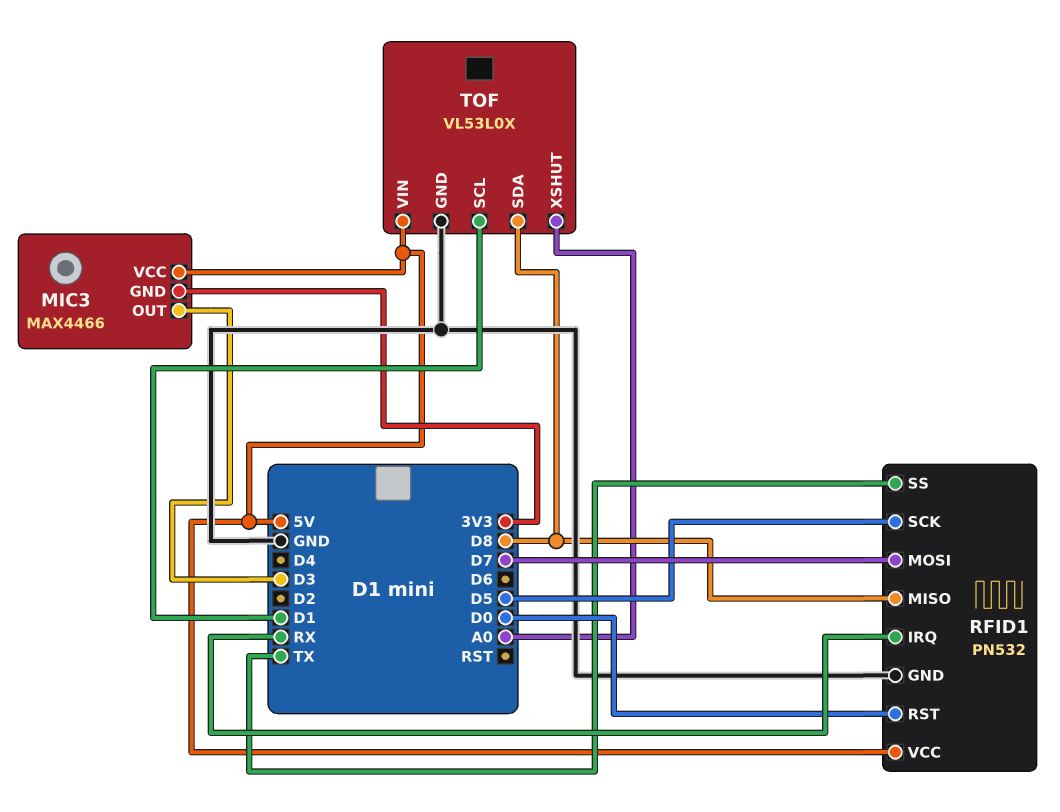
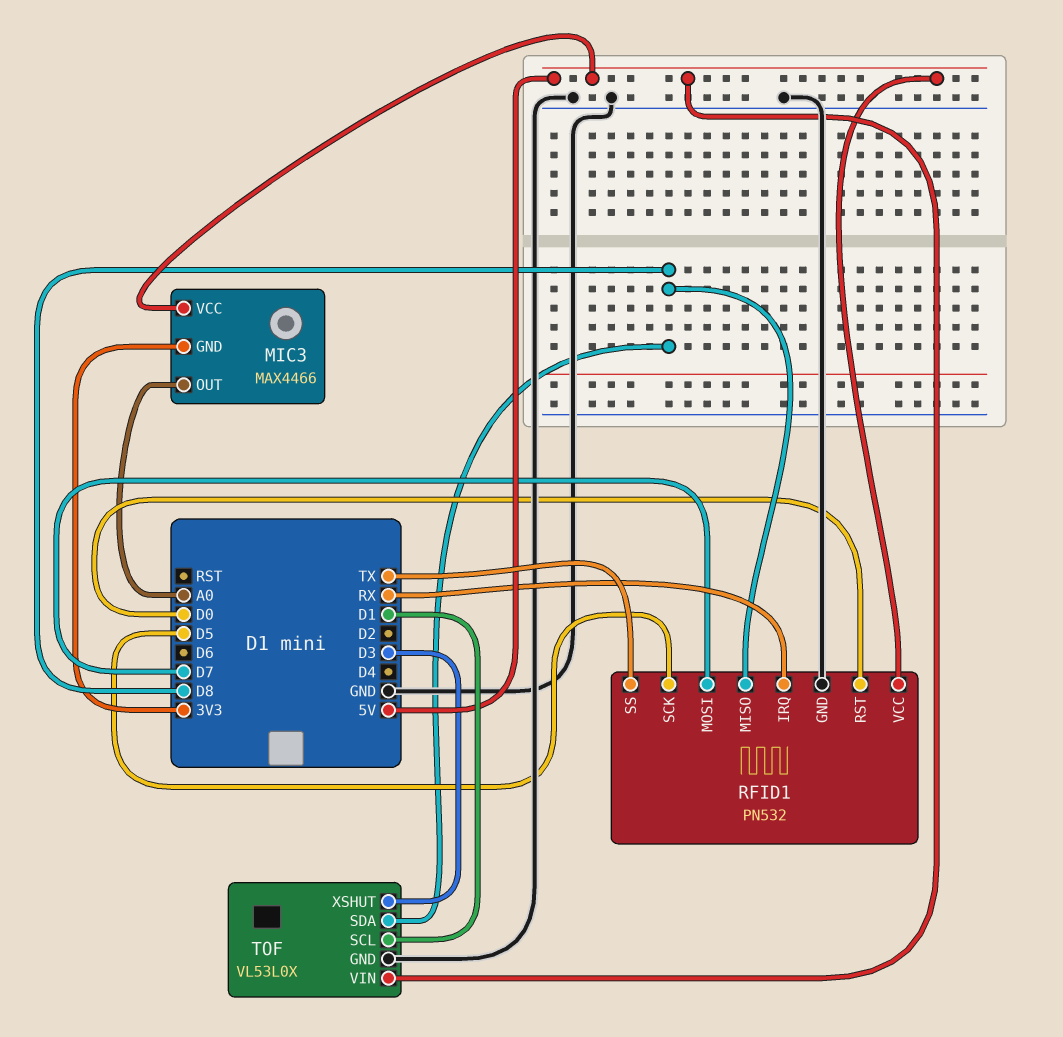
MIC3 pin OUT: D3 -> A0
TOF pin XSHUT: A0 -> D3

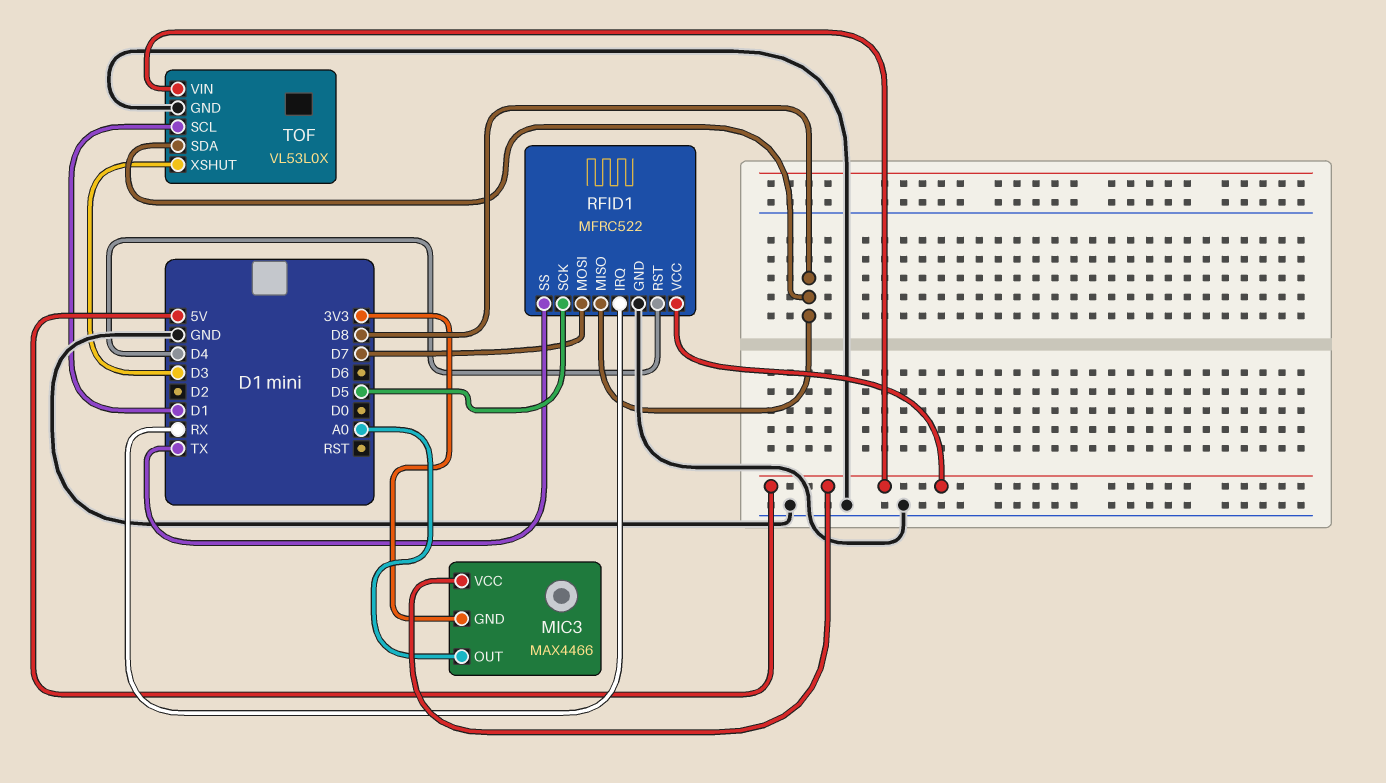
RFID1: PN532 -> MFRC522
RFID1 pin RST: D0 -> D4

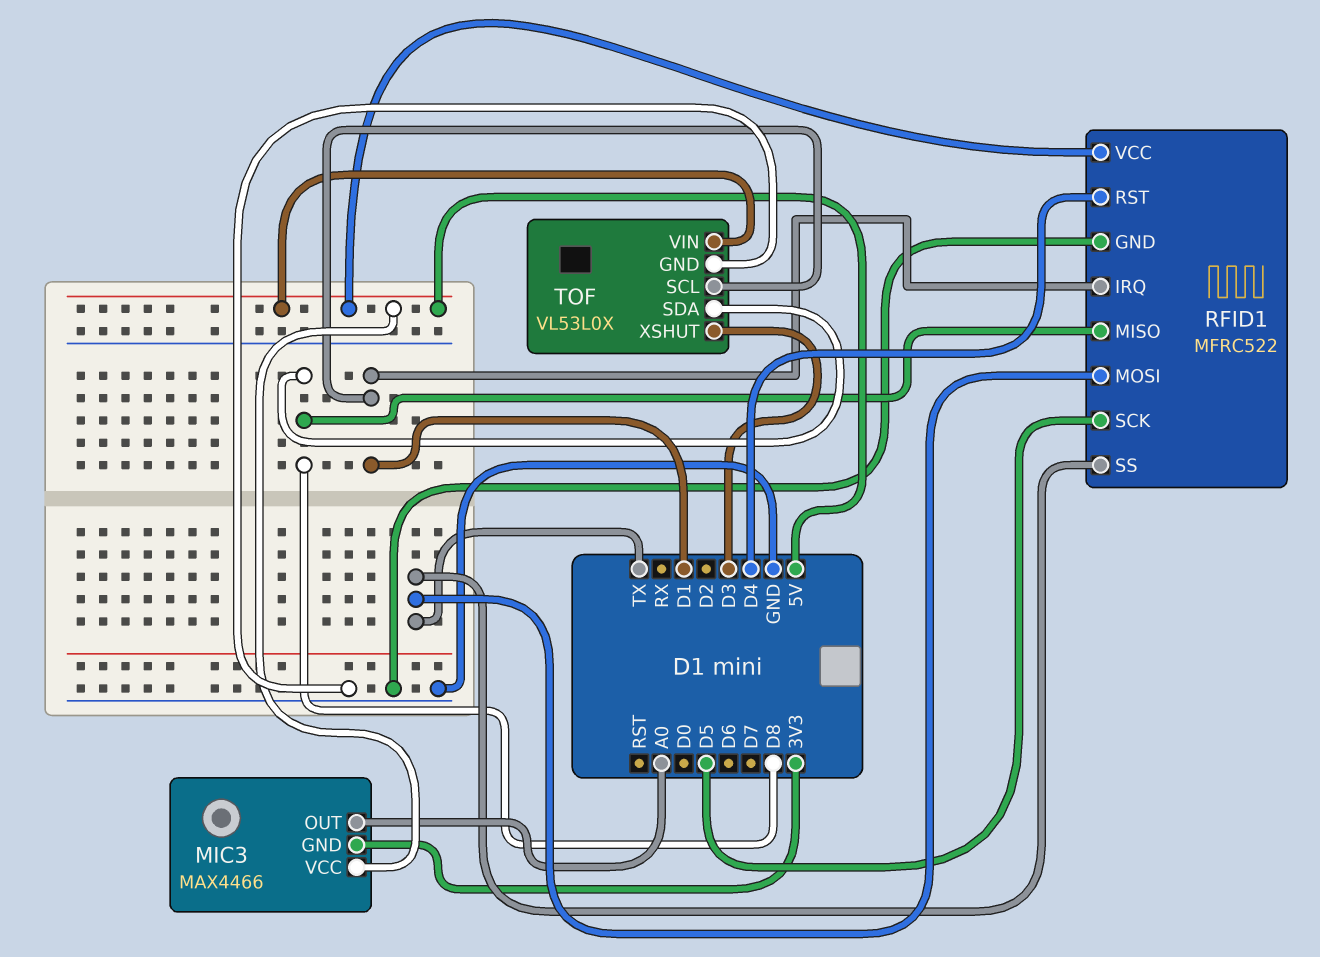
RFID1 pin IRQ: RX -> D1
RFID1 pin MOSI: D7 -> TX

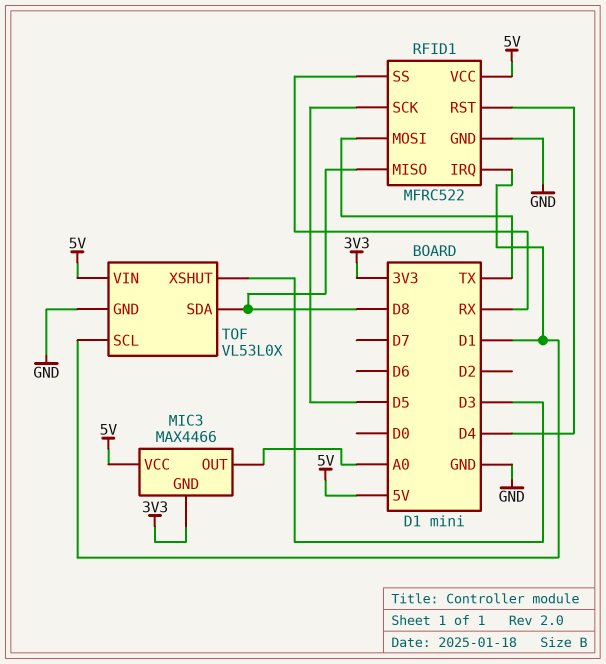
RFID1 pin SS: TX -> RX

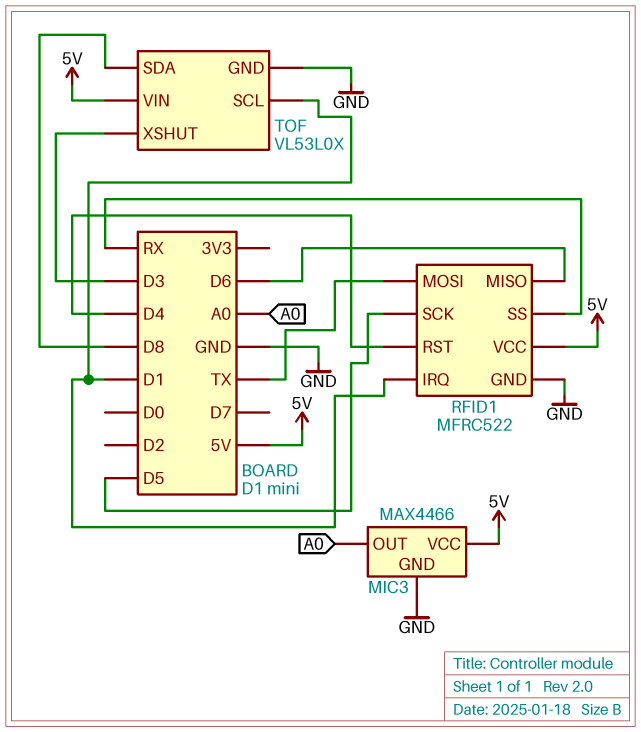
MIC3 pin GND: 3V3 -> GND
RFID1 pin MISO: D8 -> D6

